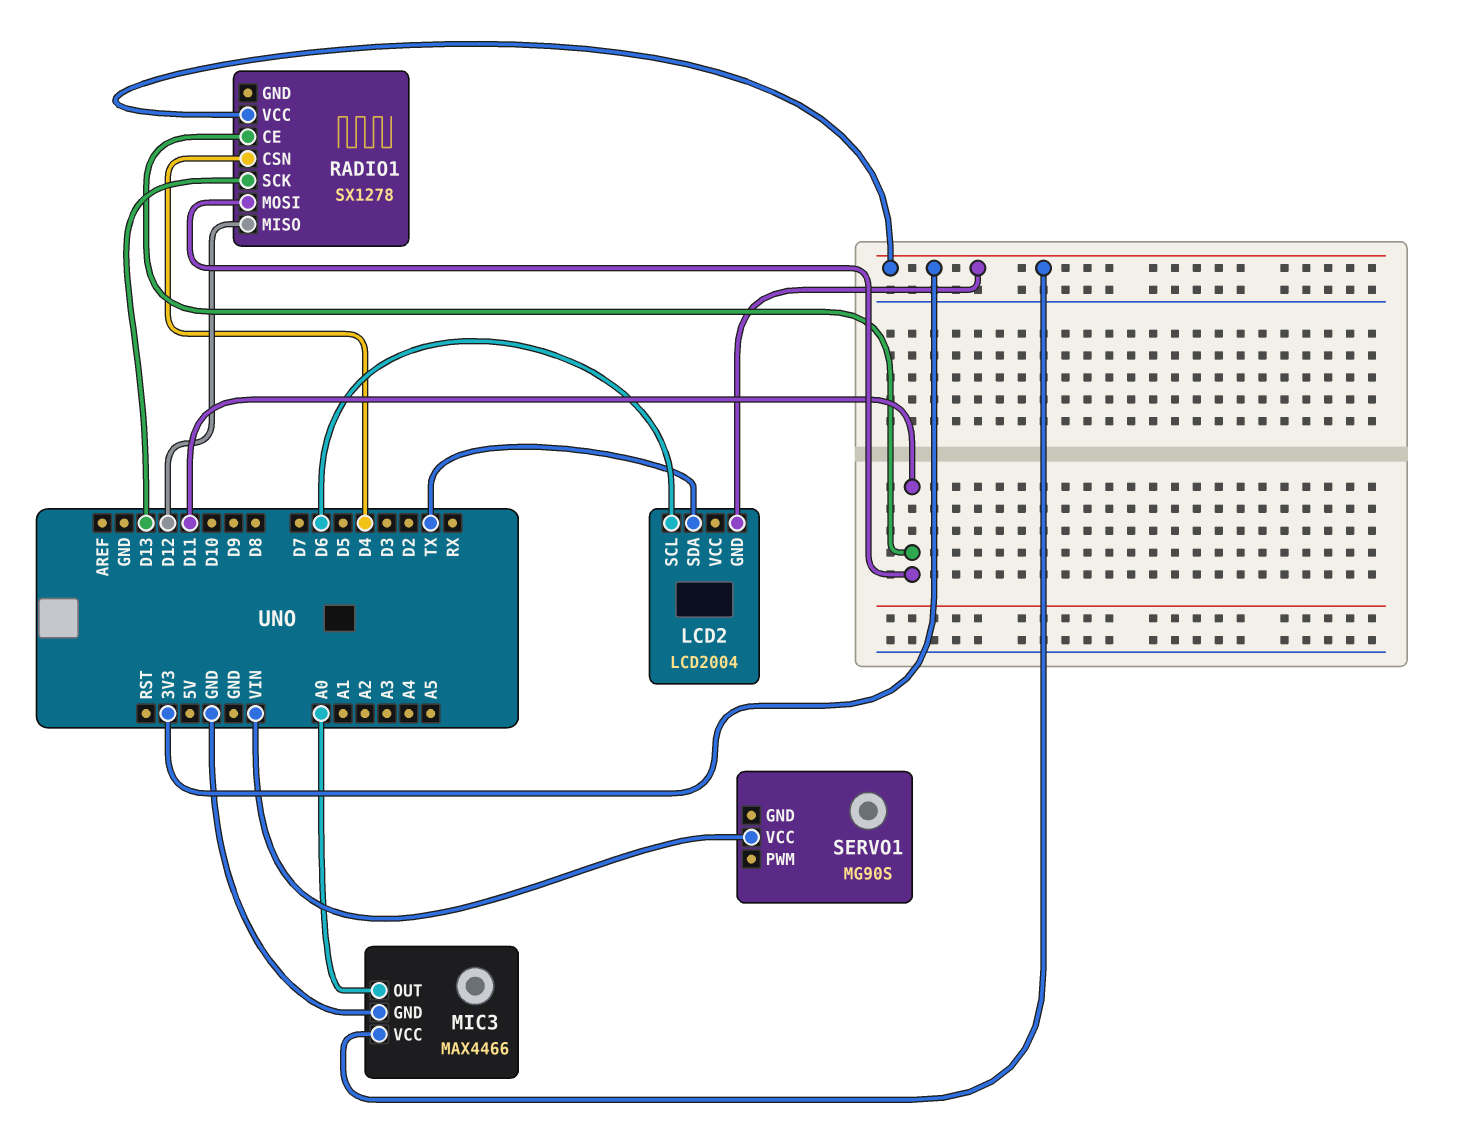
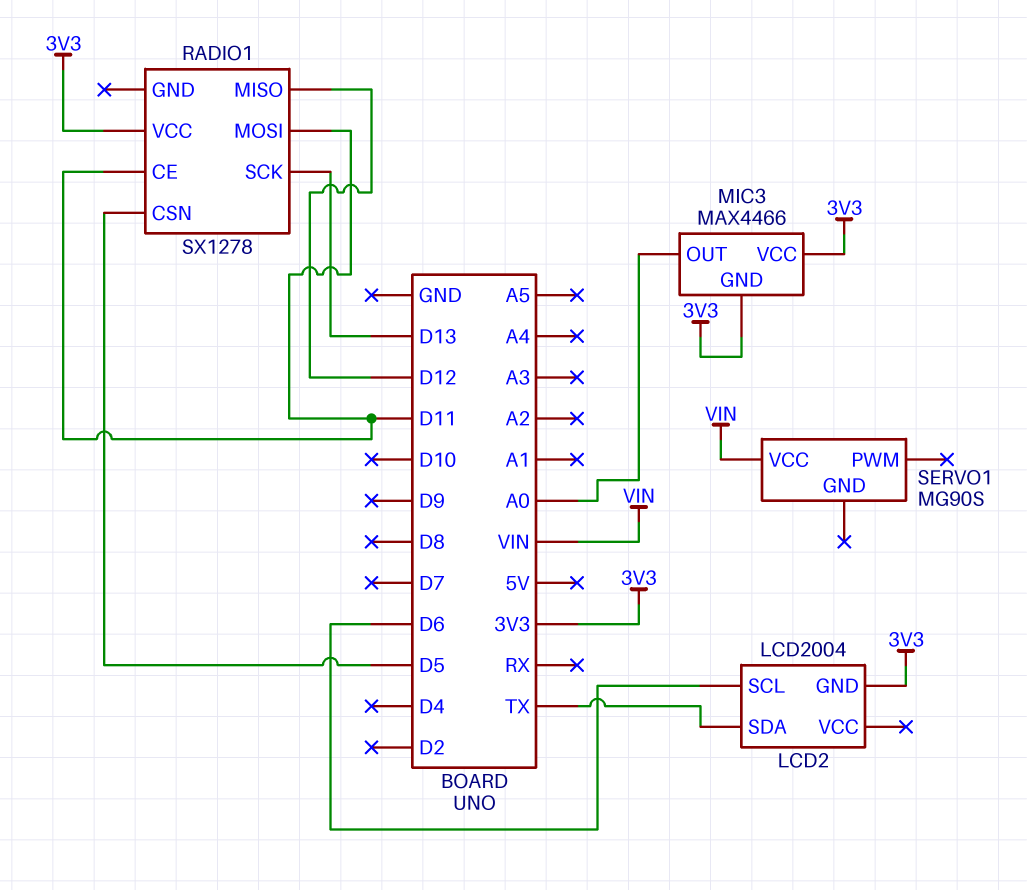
MIC3 pin GND: GND -> 3V3
RADIO1 pin CSN: D4 -> D5

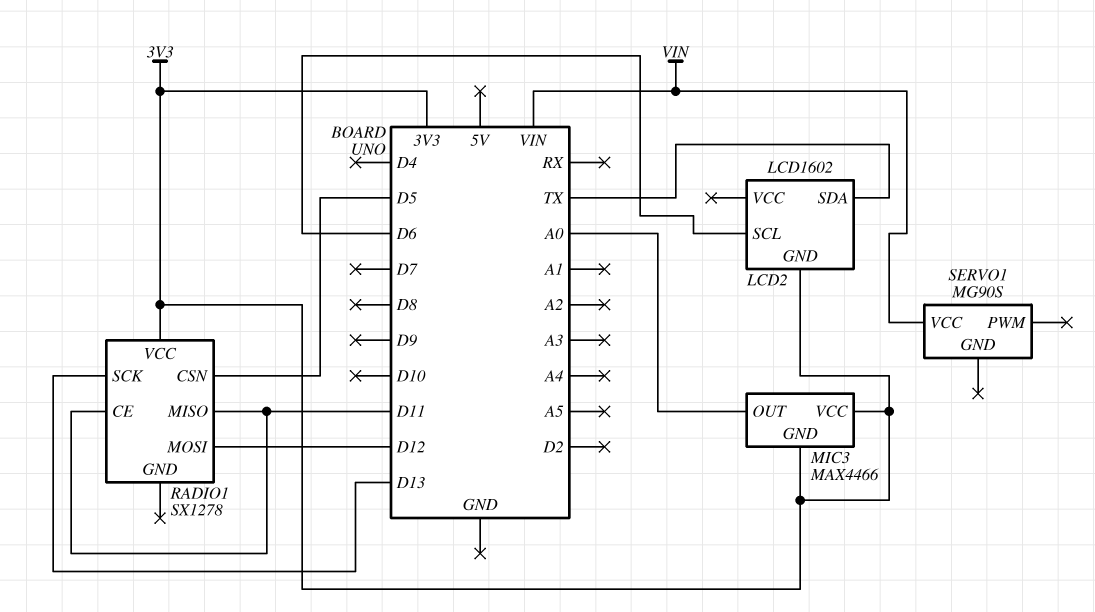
LCD2: LCD2004 -> LCD1602
RADIO1 pin MISO: D12 -> D11
RADIO1 pin MOSI: D11 -> D12

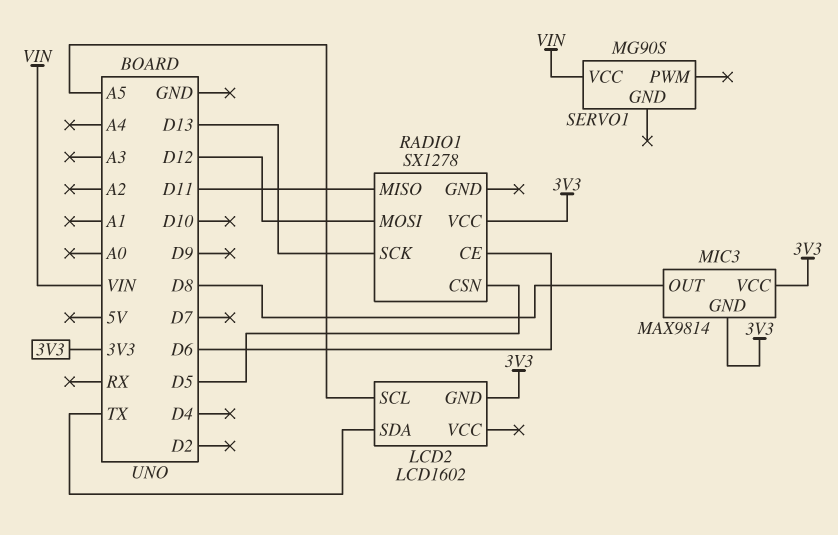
LCD2 pin SCL: D6 -> A5
MIC3: MAX4466 -> MAX9814
MIC3 pin OUT: A0 -> D8
RADIO1 pin CE: D11 -> D6

